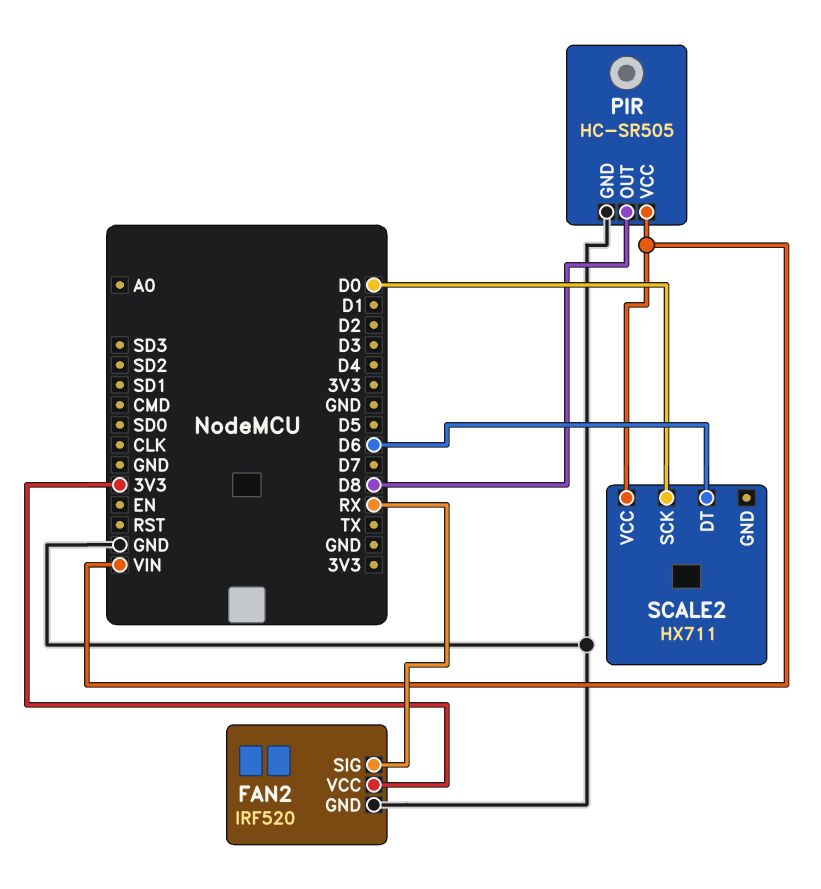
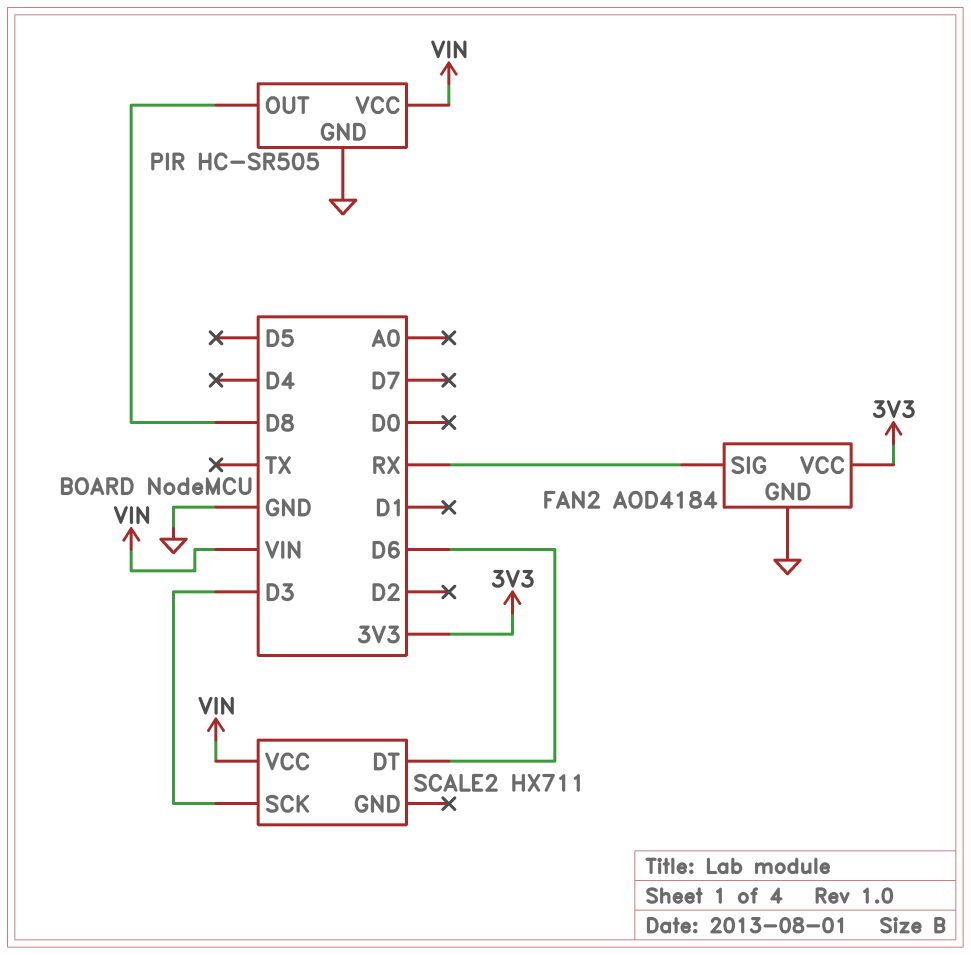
FAN2: IRF520 -> AOD4184
SCALE2 pin SCK: D0 -> D3

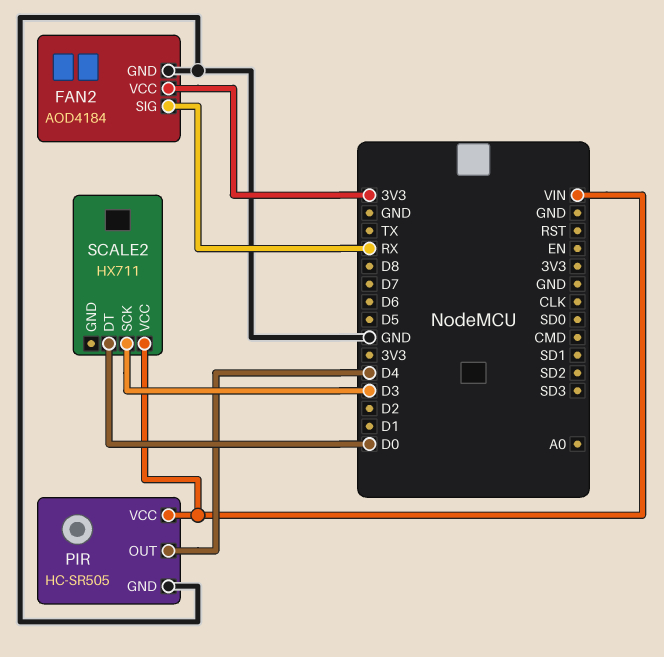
PIR pin OUT: D8 -> D4
SCALE2 pin DT: D6 -> D0

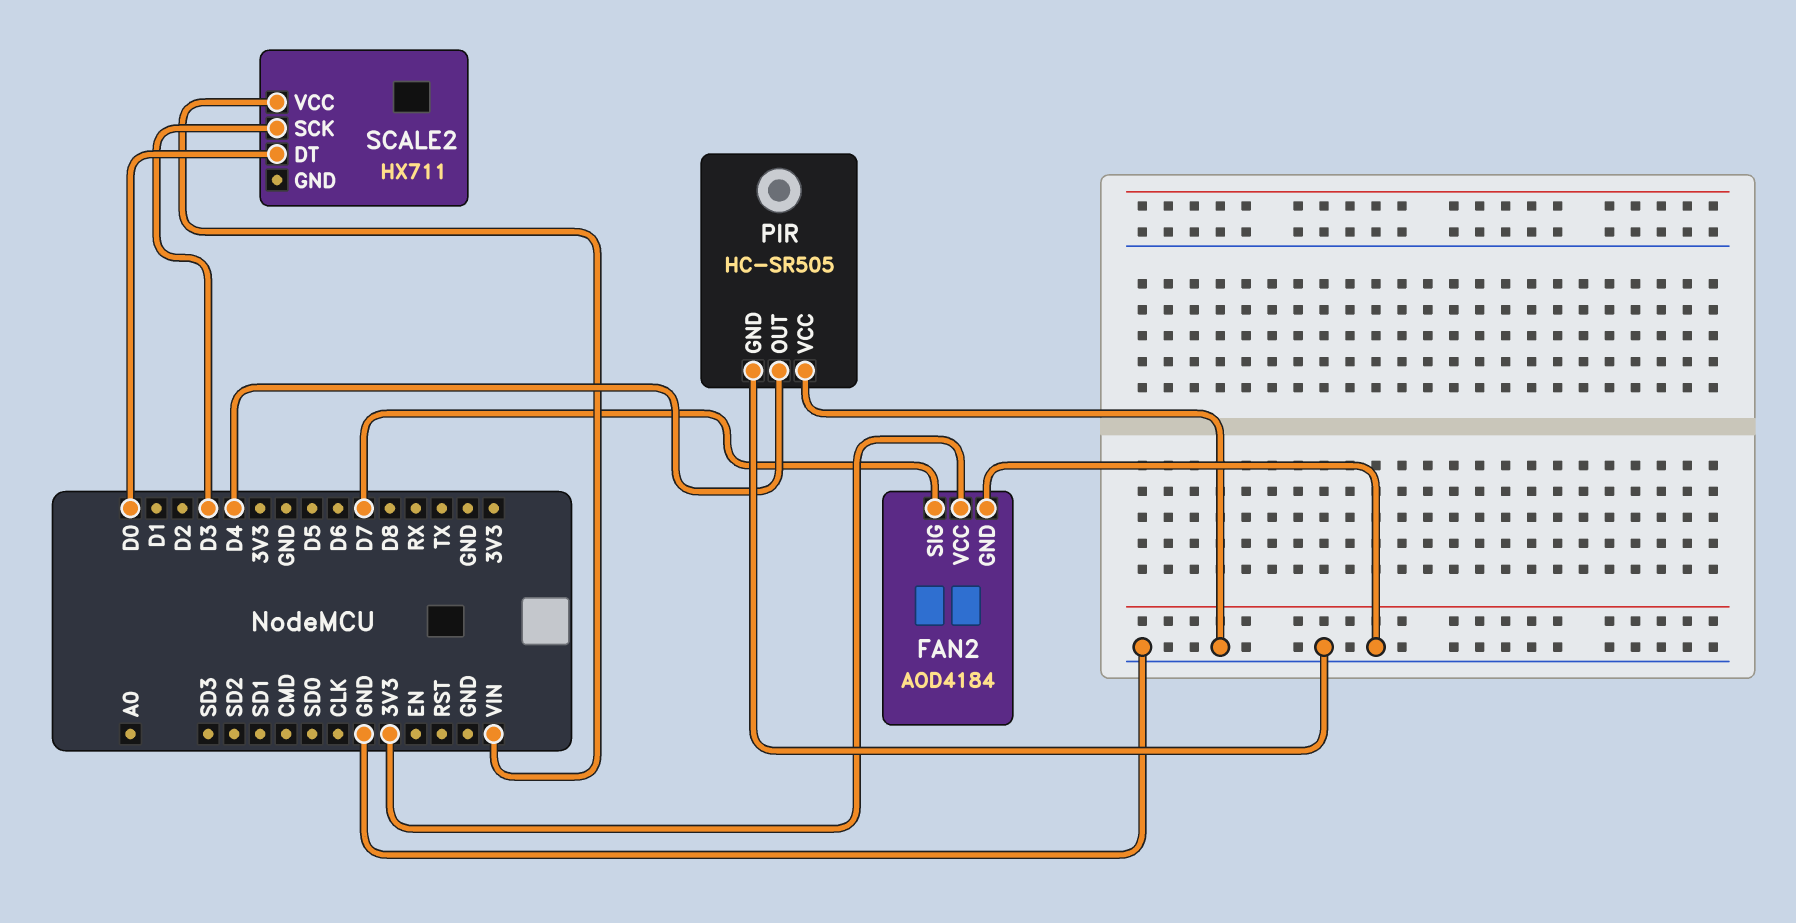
FAN2 pin SIG: RX -> D7
PIR pin VCC: VIN -> GND

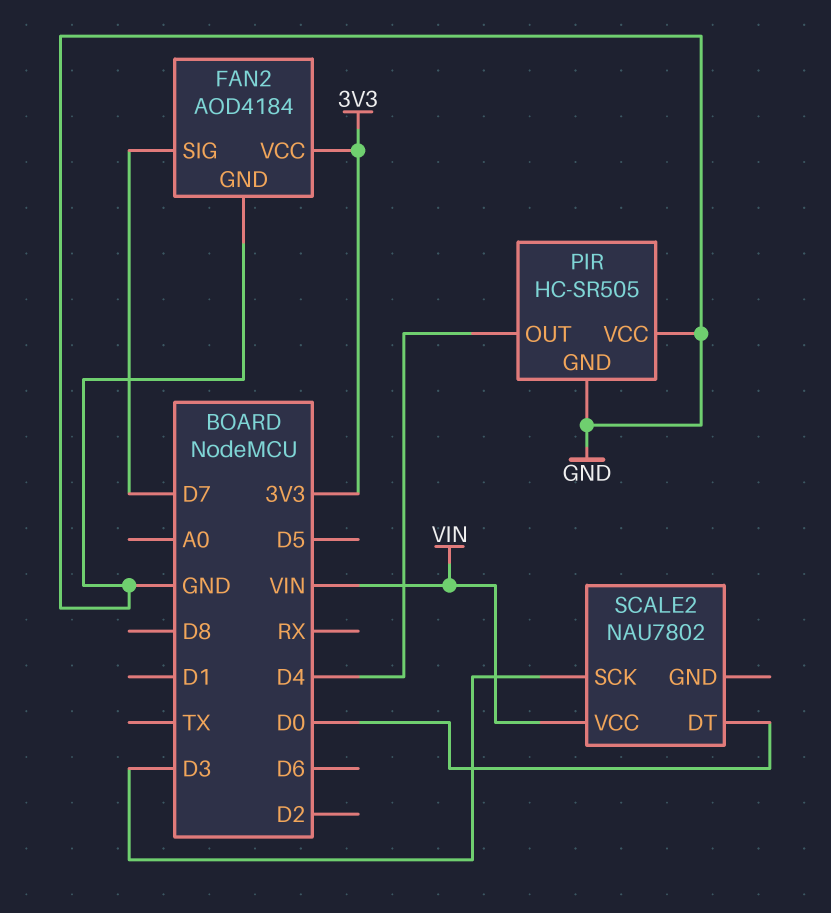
SCALE2: HX711 -> NAU7802

